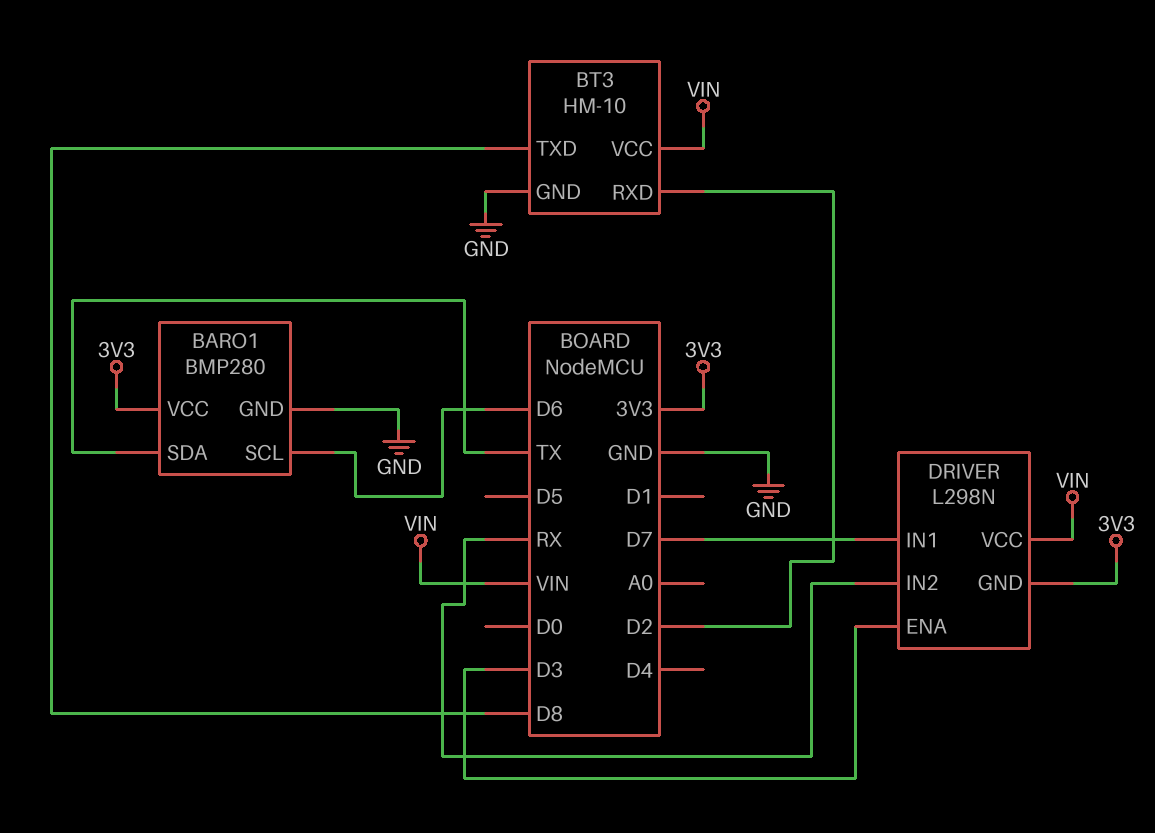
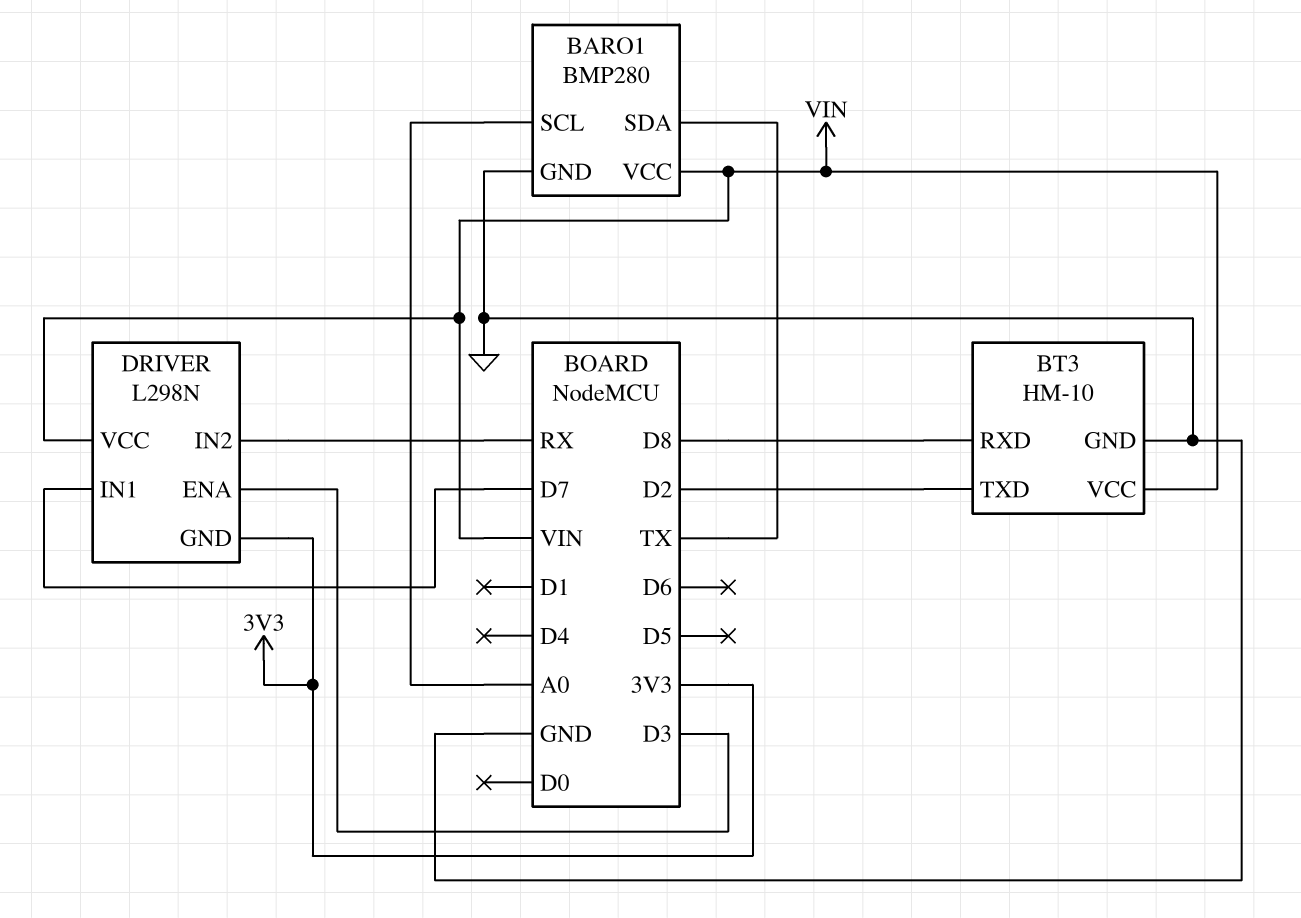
BARO1 pin SCL: D6 -> A0
BARO1 pin VCC: 3V3 -> VIN
BT3 pin RXD: D2 -> D8
BT3 pin TXD: D8 -> D2

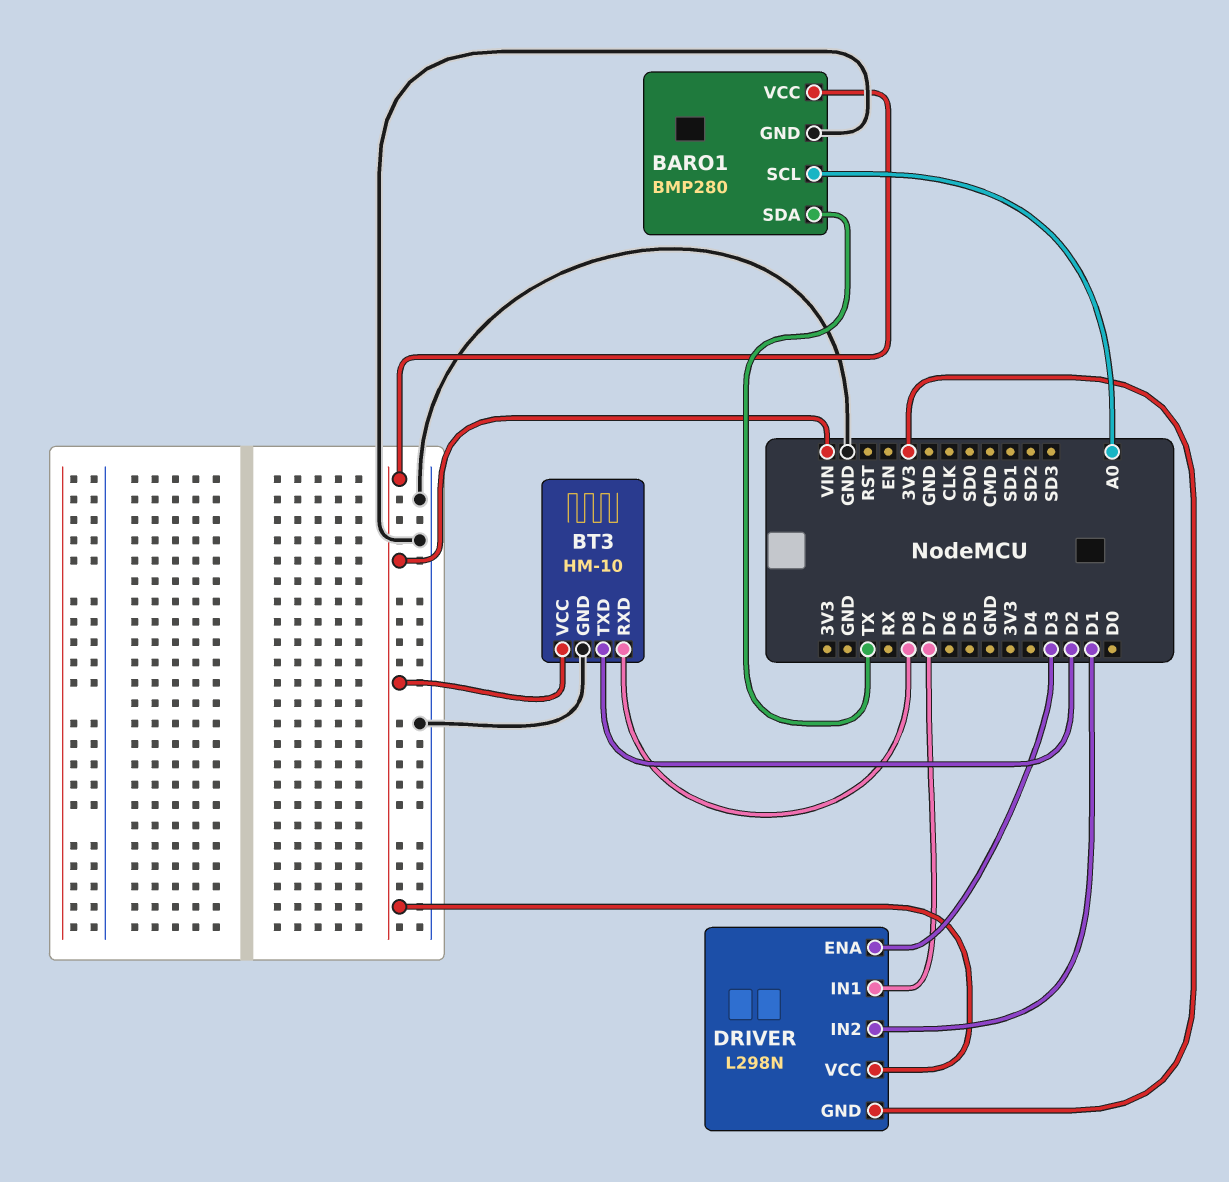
DRIVER pin IN2: RX -> D1

